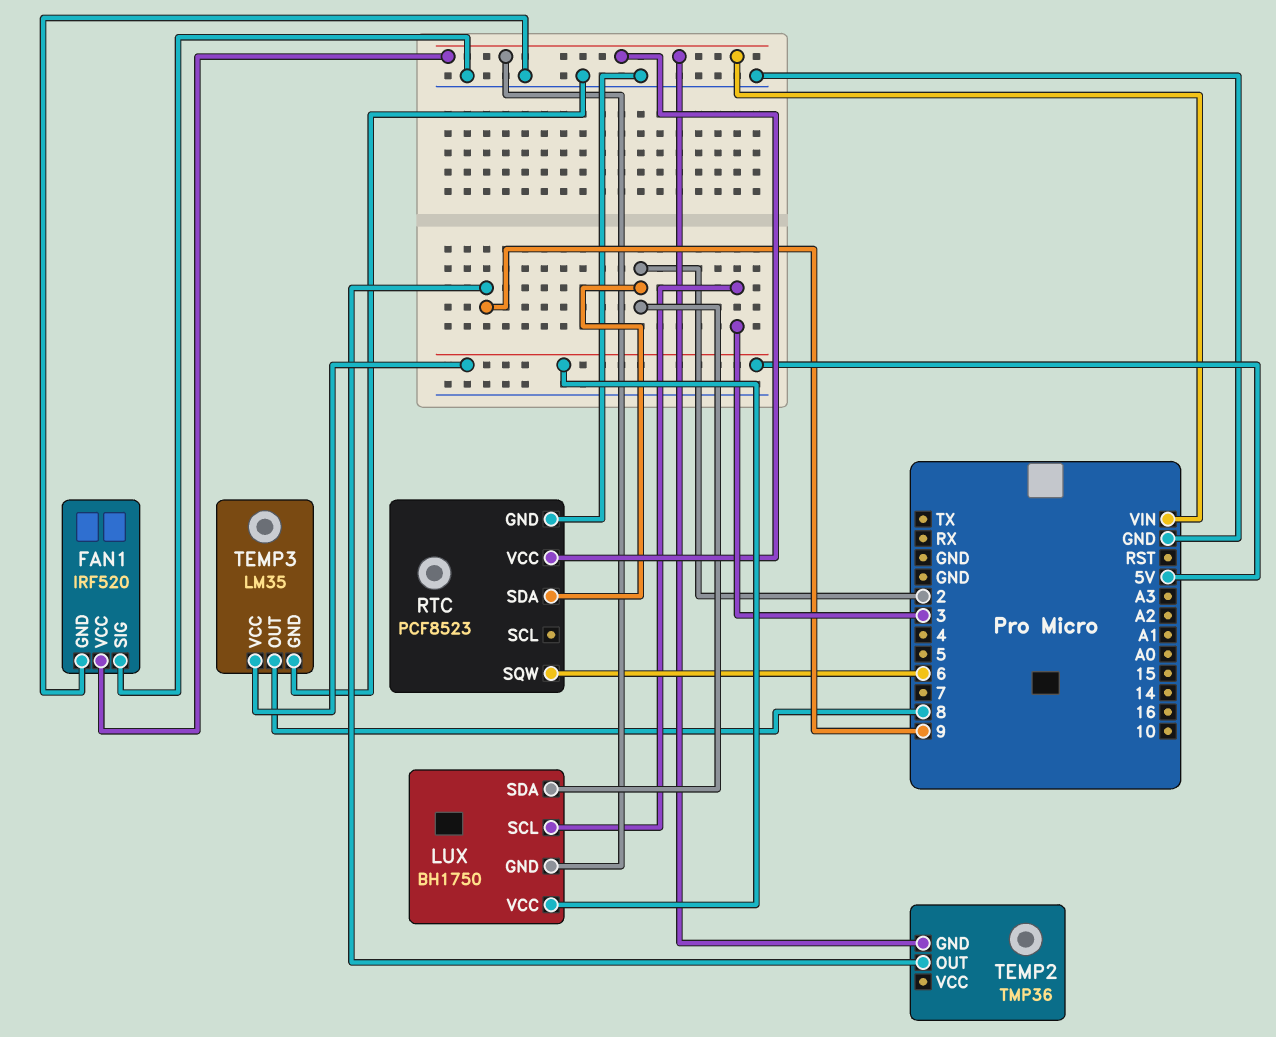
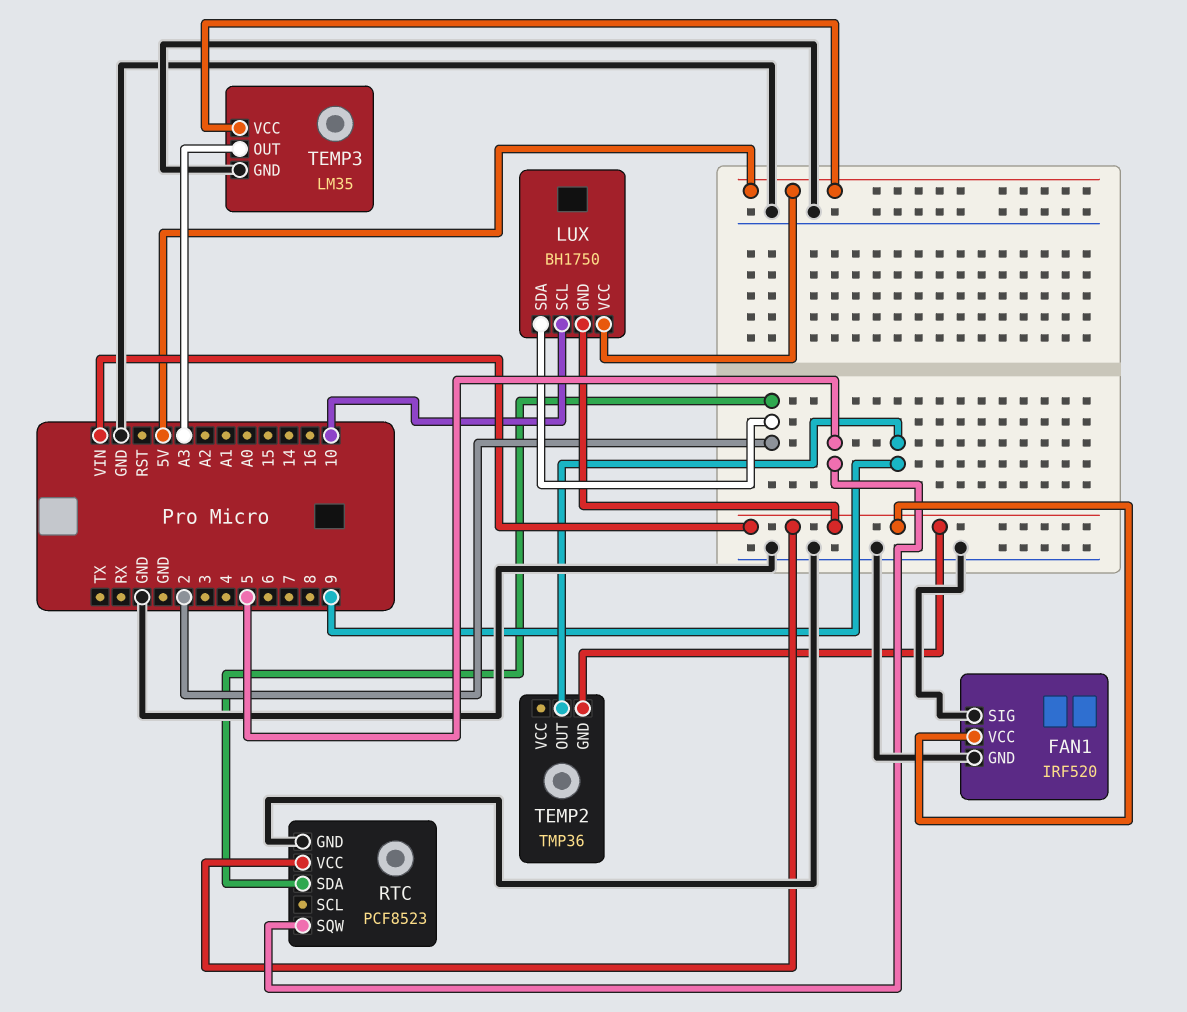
LUX pin SCL: 3 -> 10
RTC pin SQW: 6 -> 5
TEMP3 pin OUT: 8 -> A3

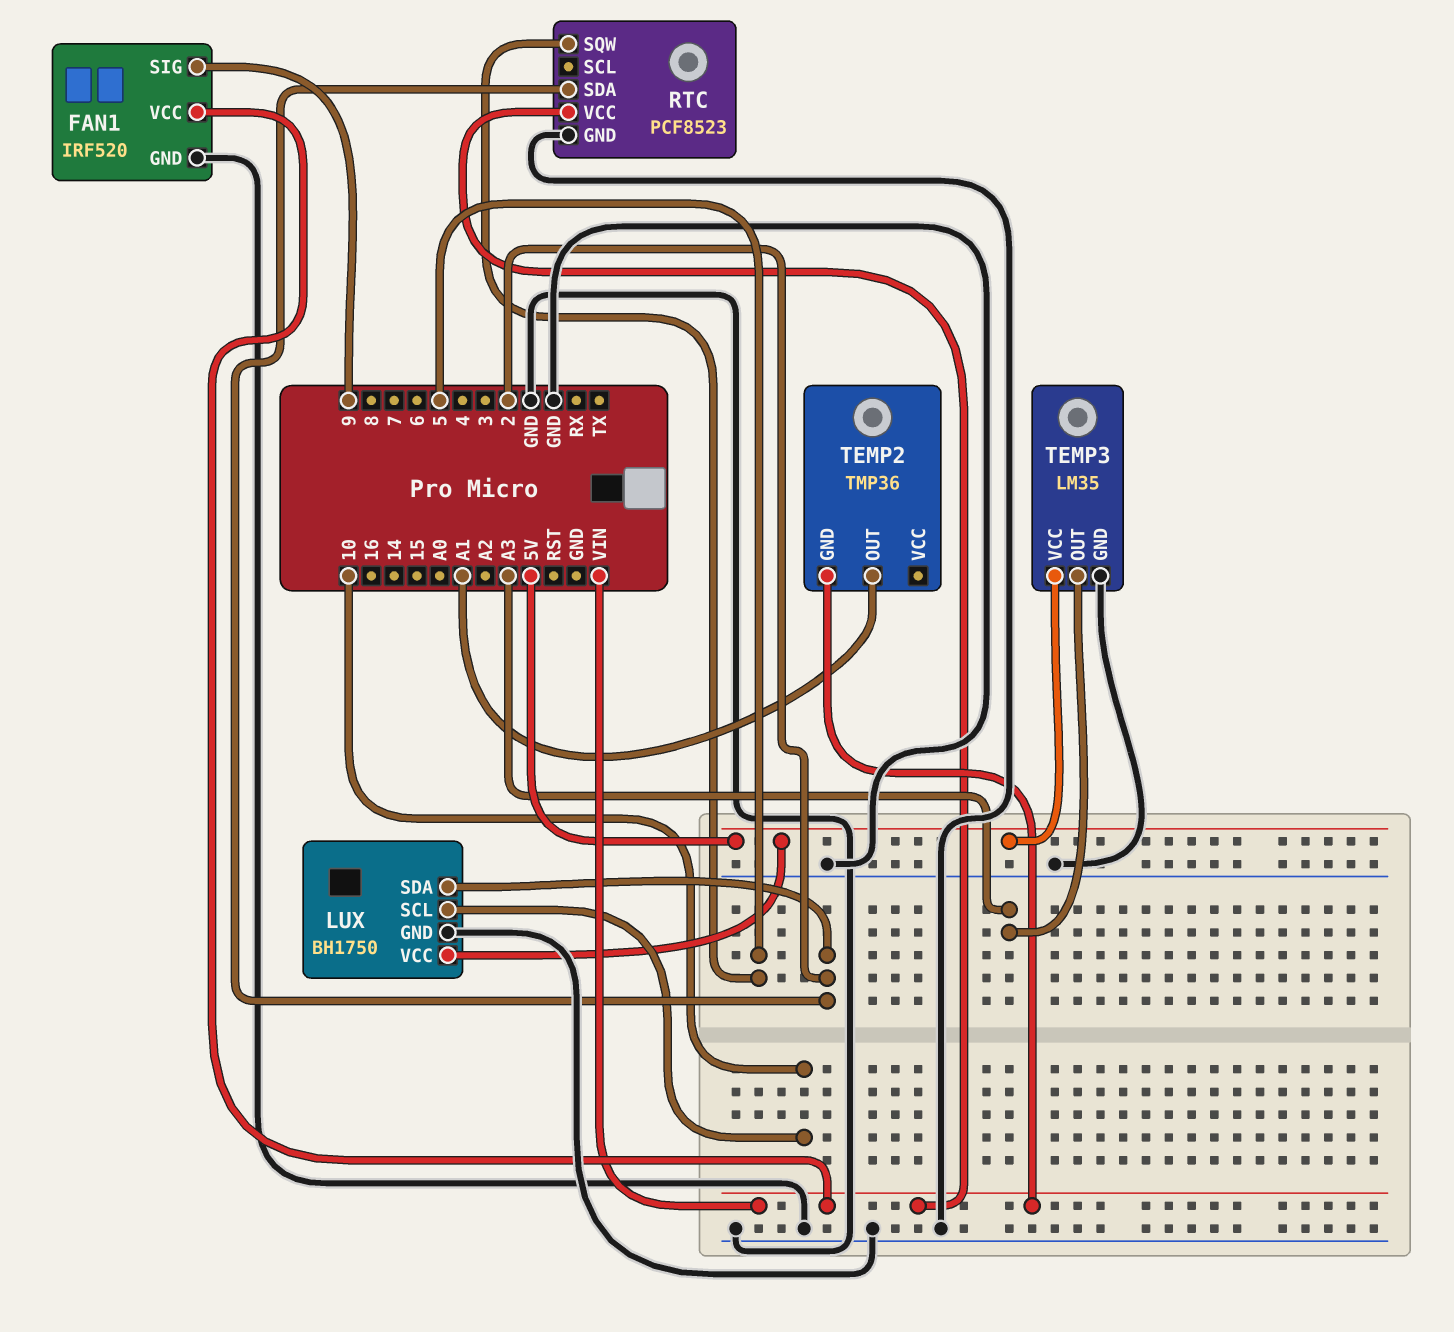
FAN1 pin SIG: GND -> 9
LUX pin GND: VIN -> GND
TEMP2 pin OUT: 9 -> A1

